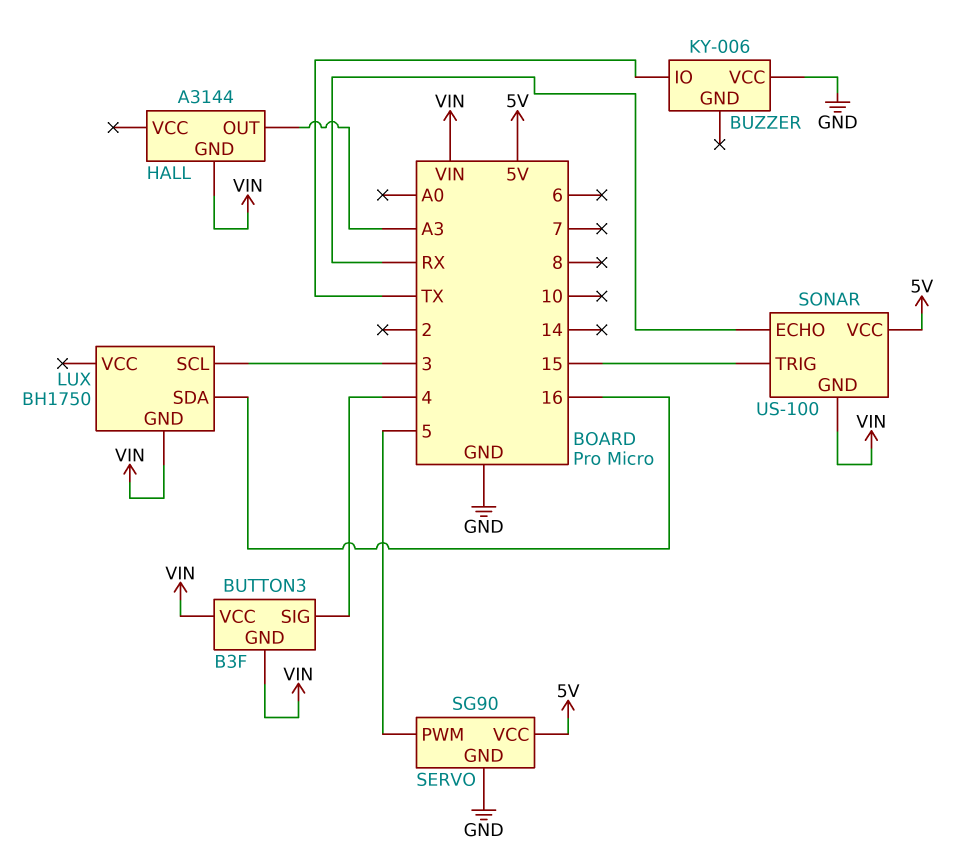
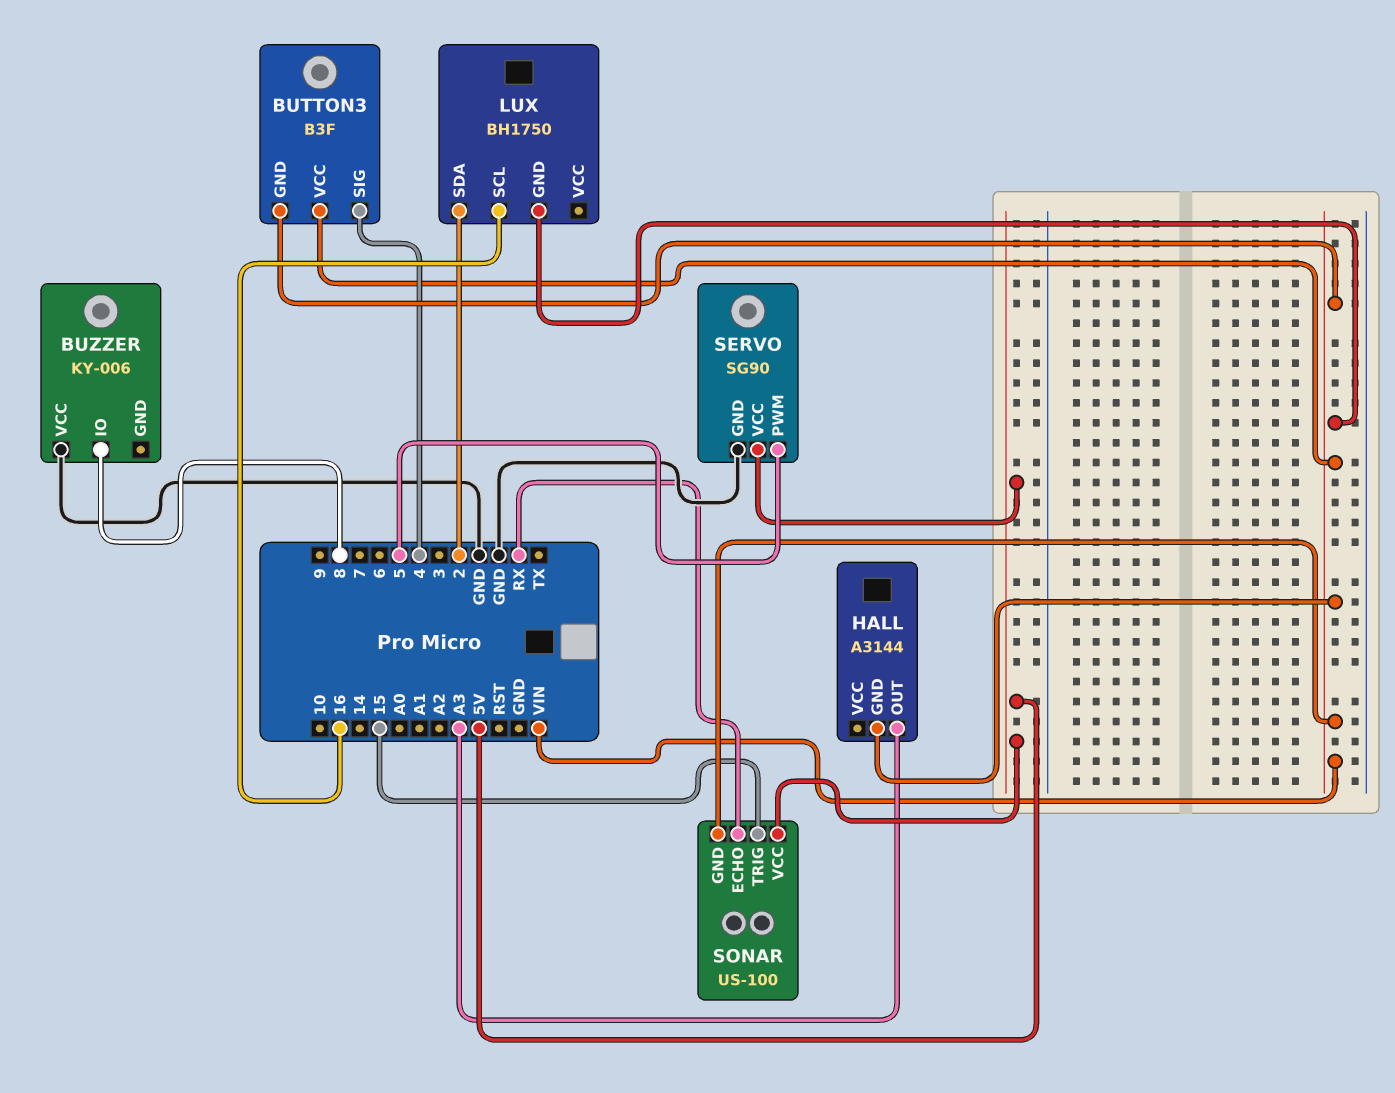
BUZZER pin IO: TX -> 8
LUX pin SCL: 3 -> 16
LUX pin SDA: 16 -> 2

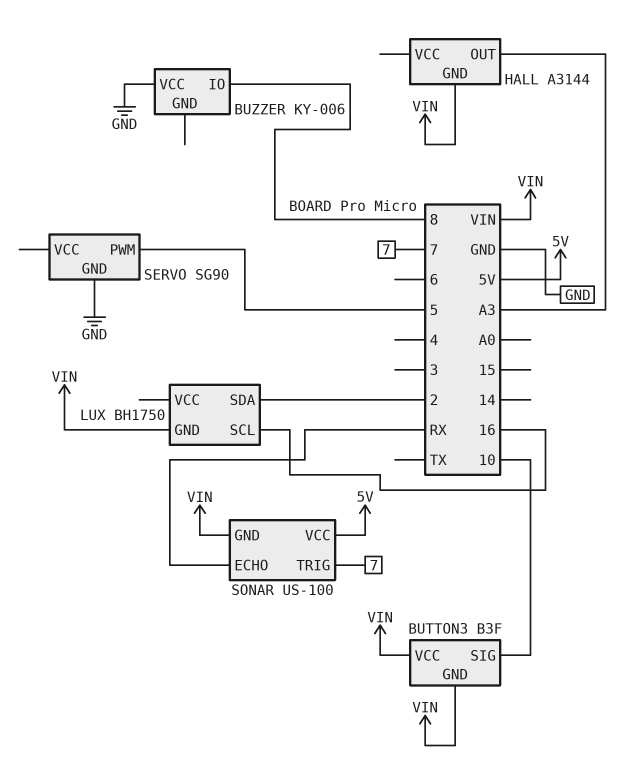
BUTTON3 pin SIG: 4 -> 10
SERVO pin VCC: 5V -> none
SONAR pin TRIG: 15 -> 7

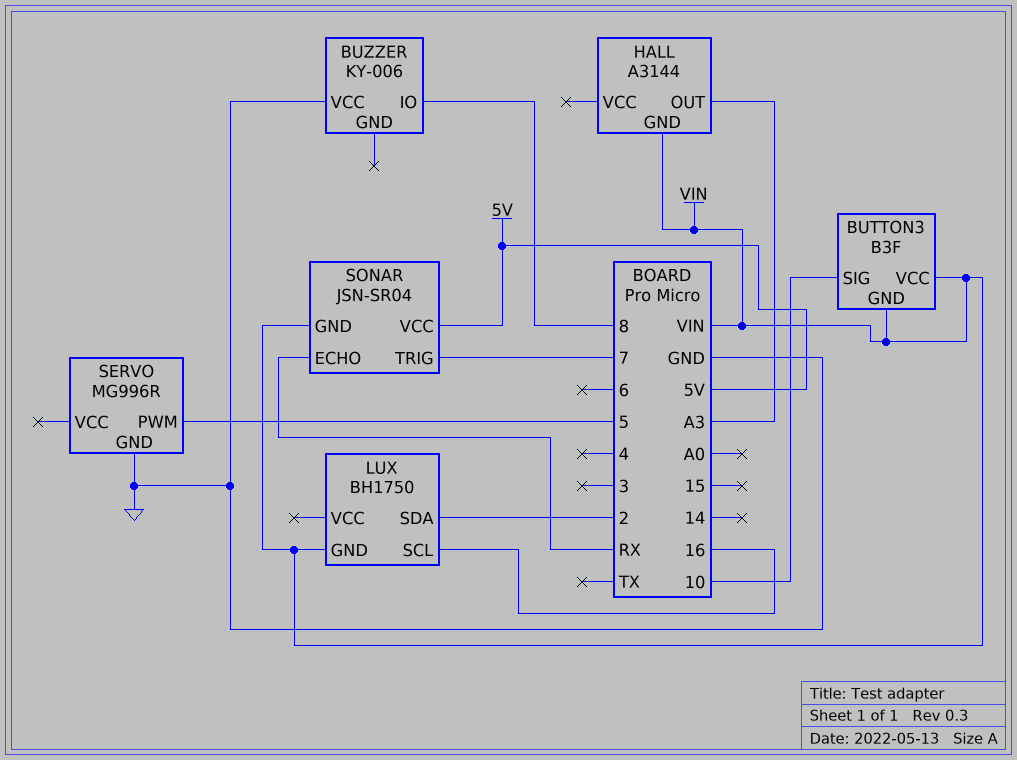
SERVO: SG90 -> MG996R
SONAR: US-100 -> JSN-SR04

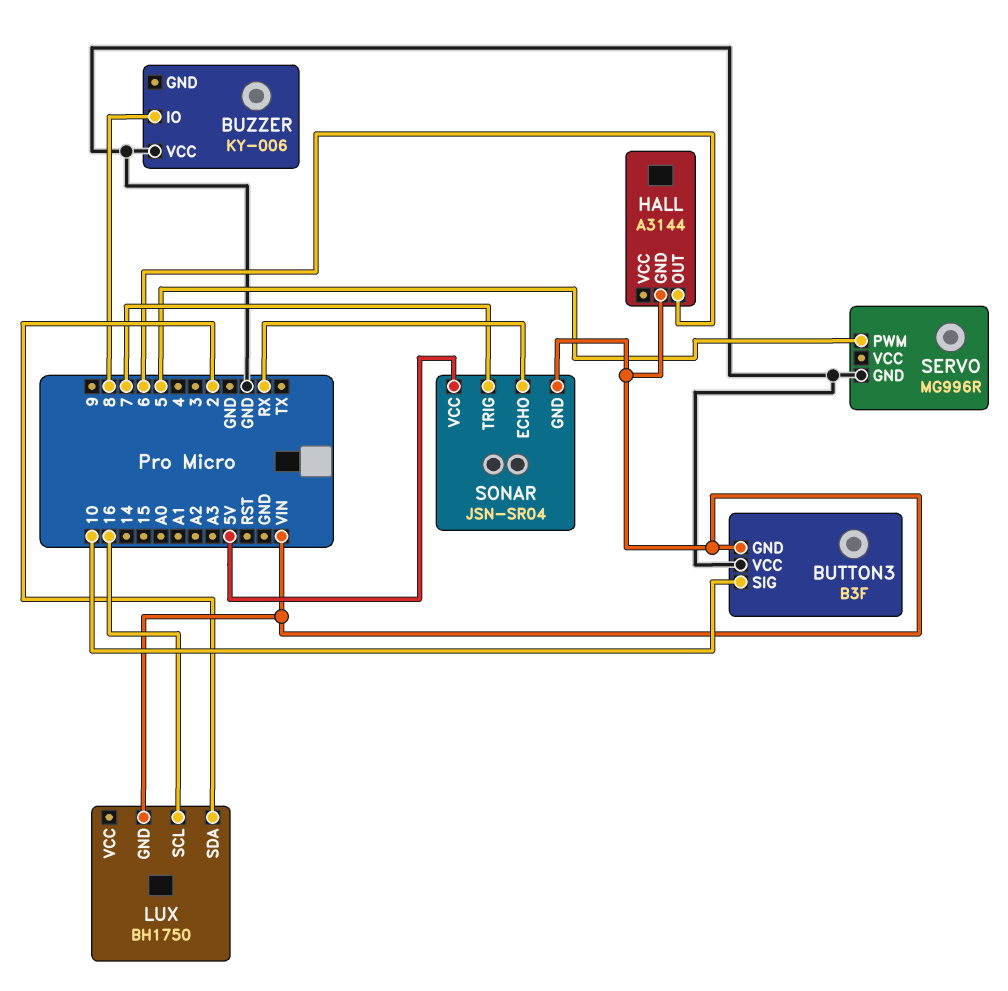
BUTTON3 pin VCC: VIN -> GND
HALL pin OUT: A3 -> 6

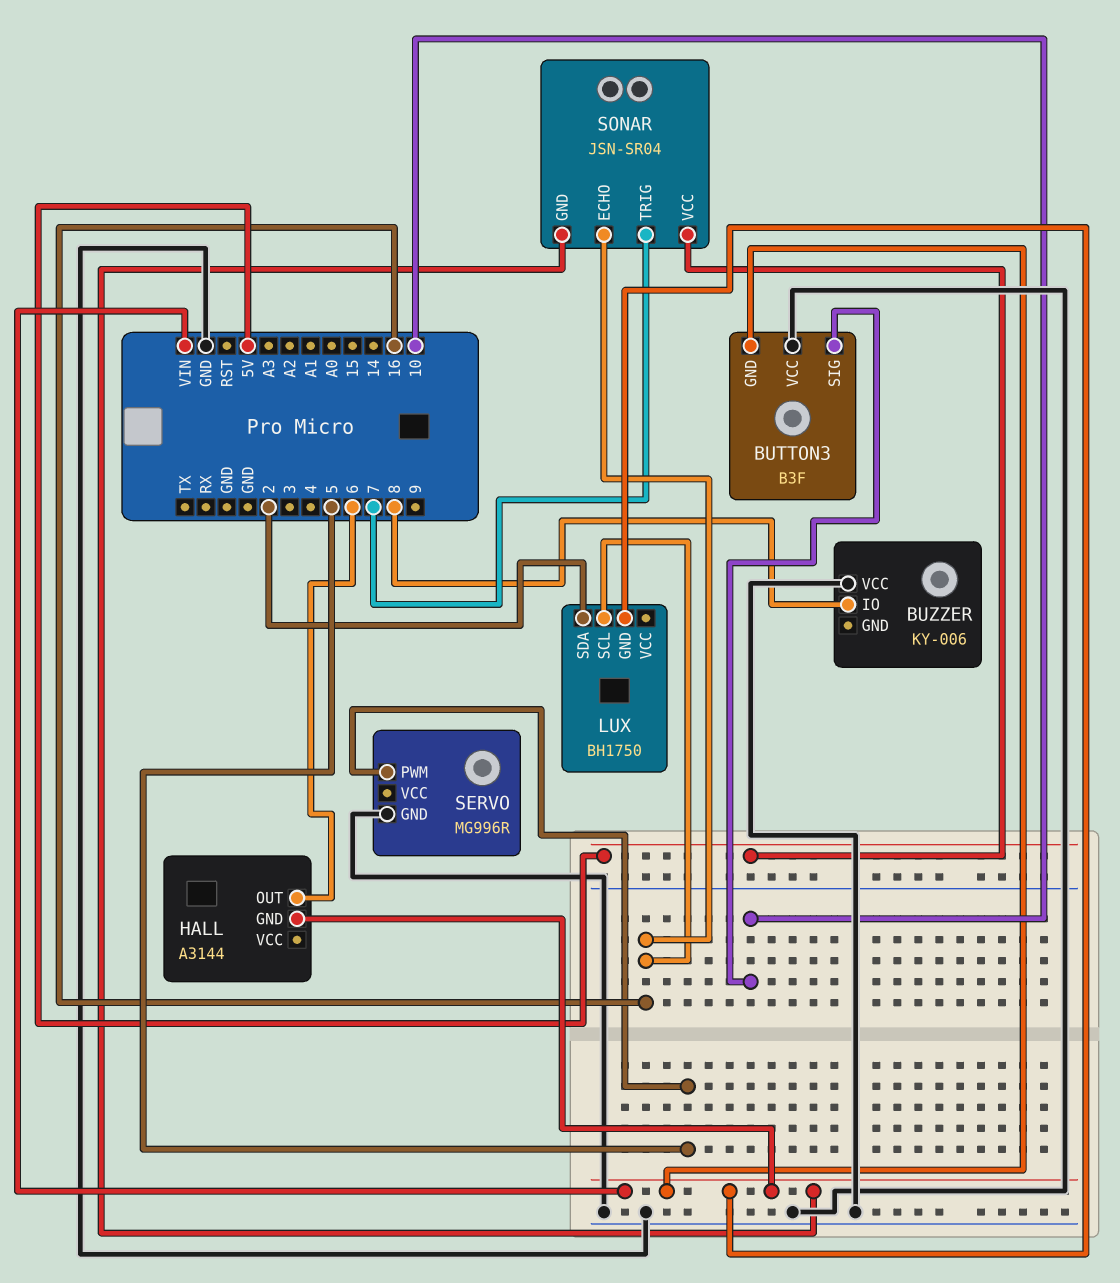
SONAR pin ECHO: RX -> 16

